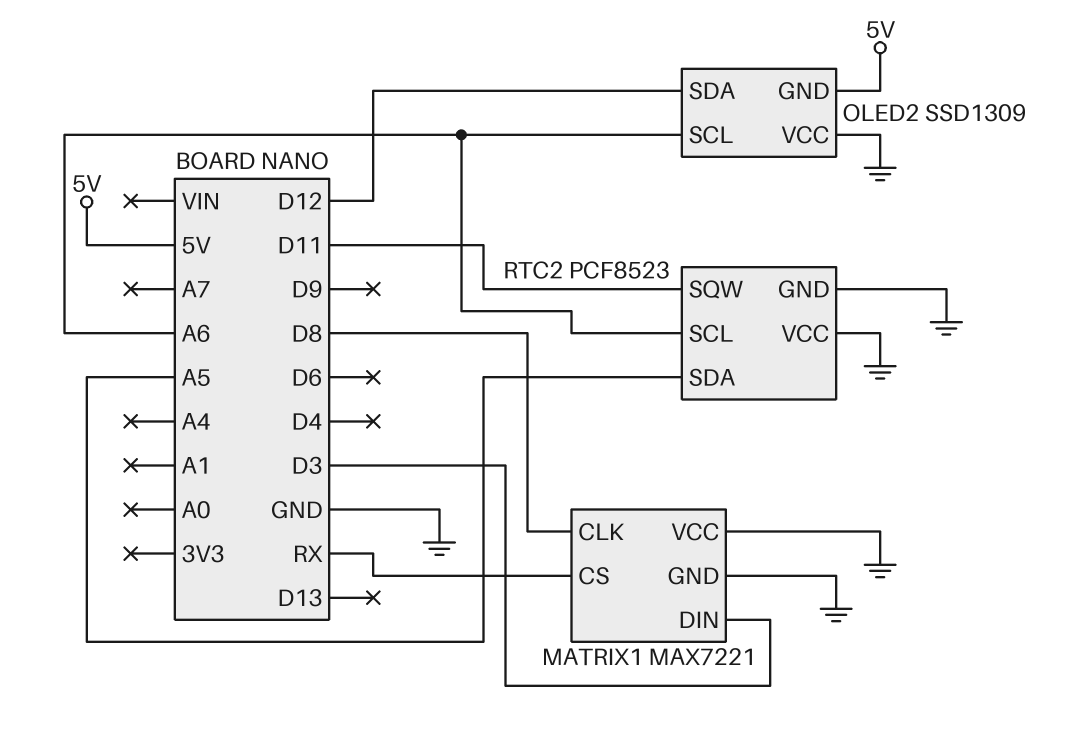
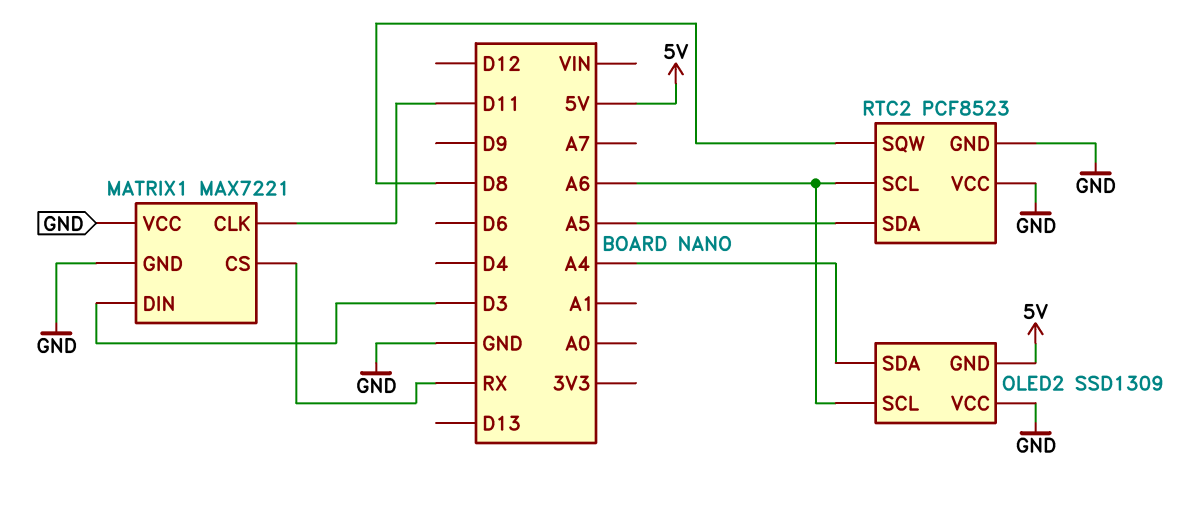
MATRIX1 pin CLK: D8 -> D11
OLED2 pin SDA: D12 -> A4
RTC2 pin SQW: D11 -> D8

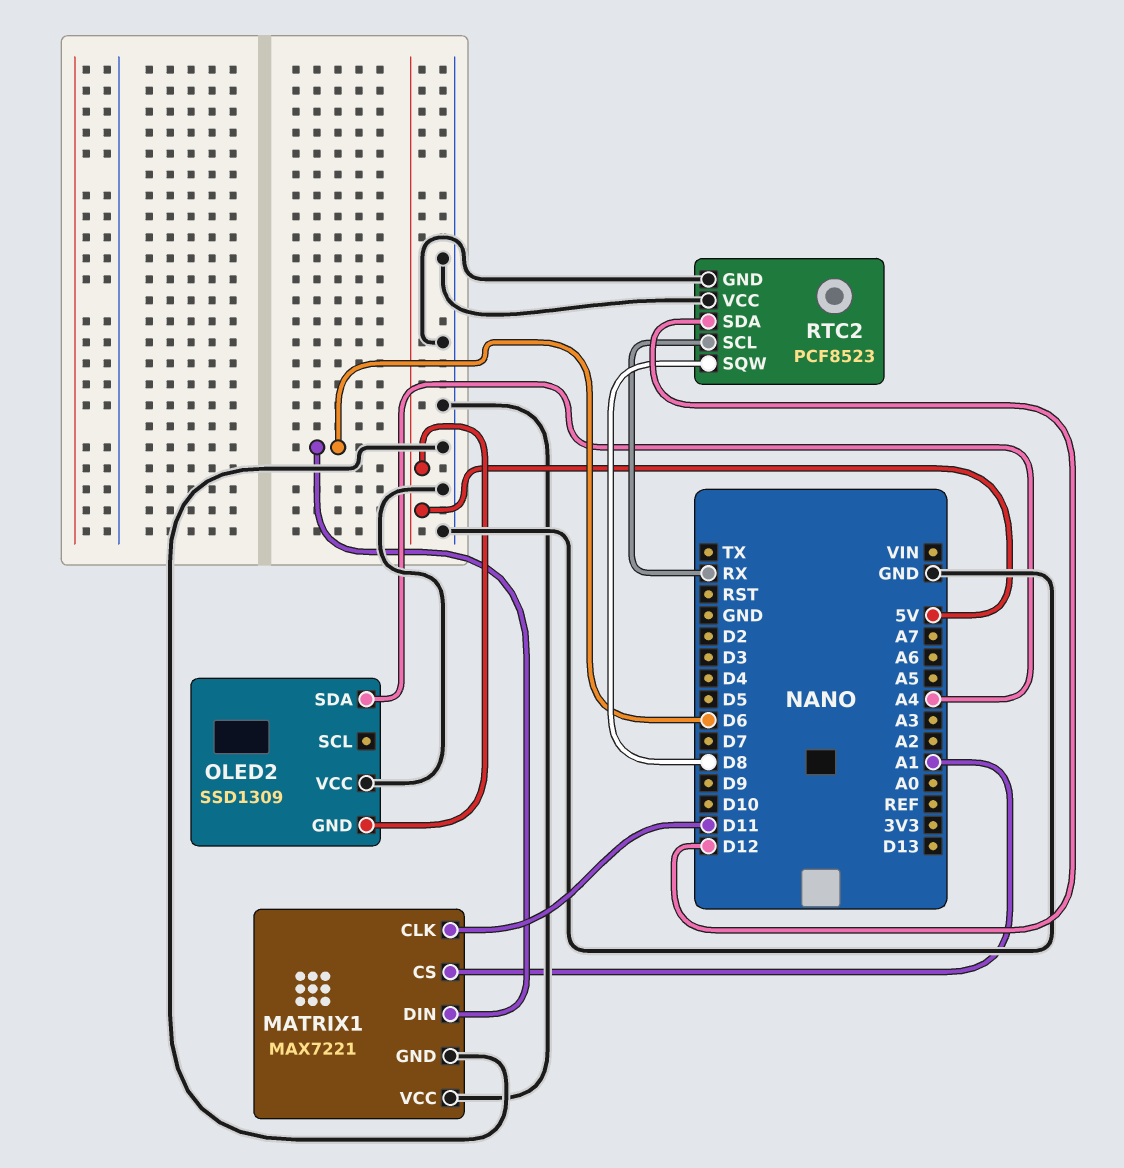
MATRIX1 pin CS: RX -> A1
MATRIX1 pin DIN: D3 -> D6
OLED2 pin SCL: A6 -> none
RTC2 pin SCL: A6 -> RX
RTC2 pin SDA: A5 -> D12

